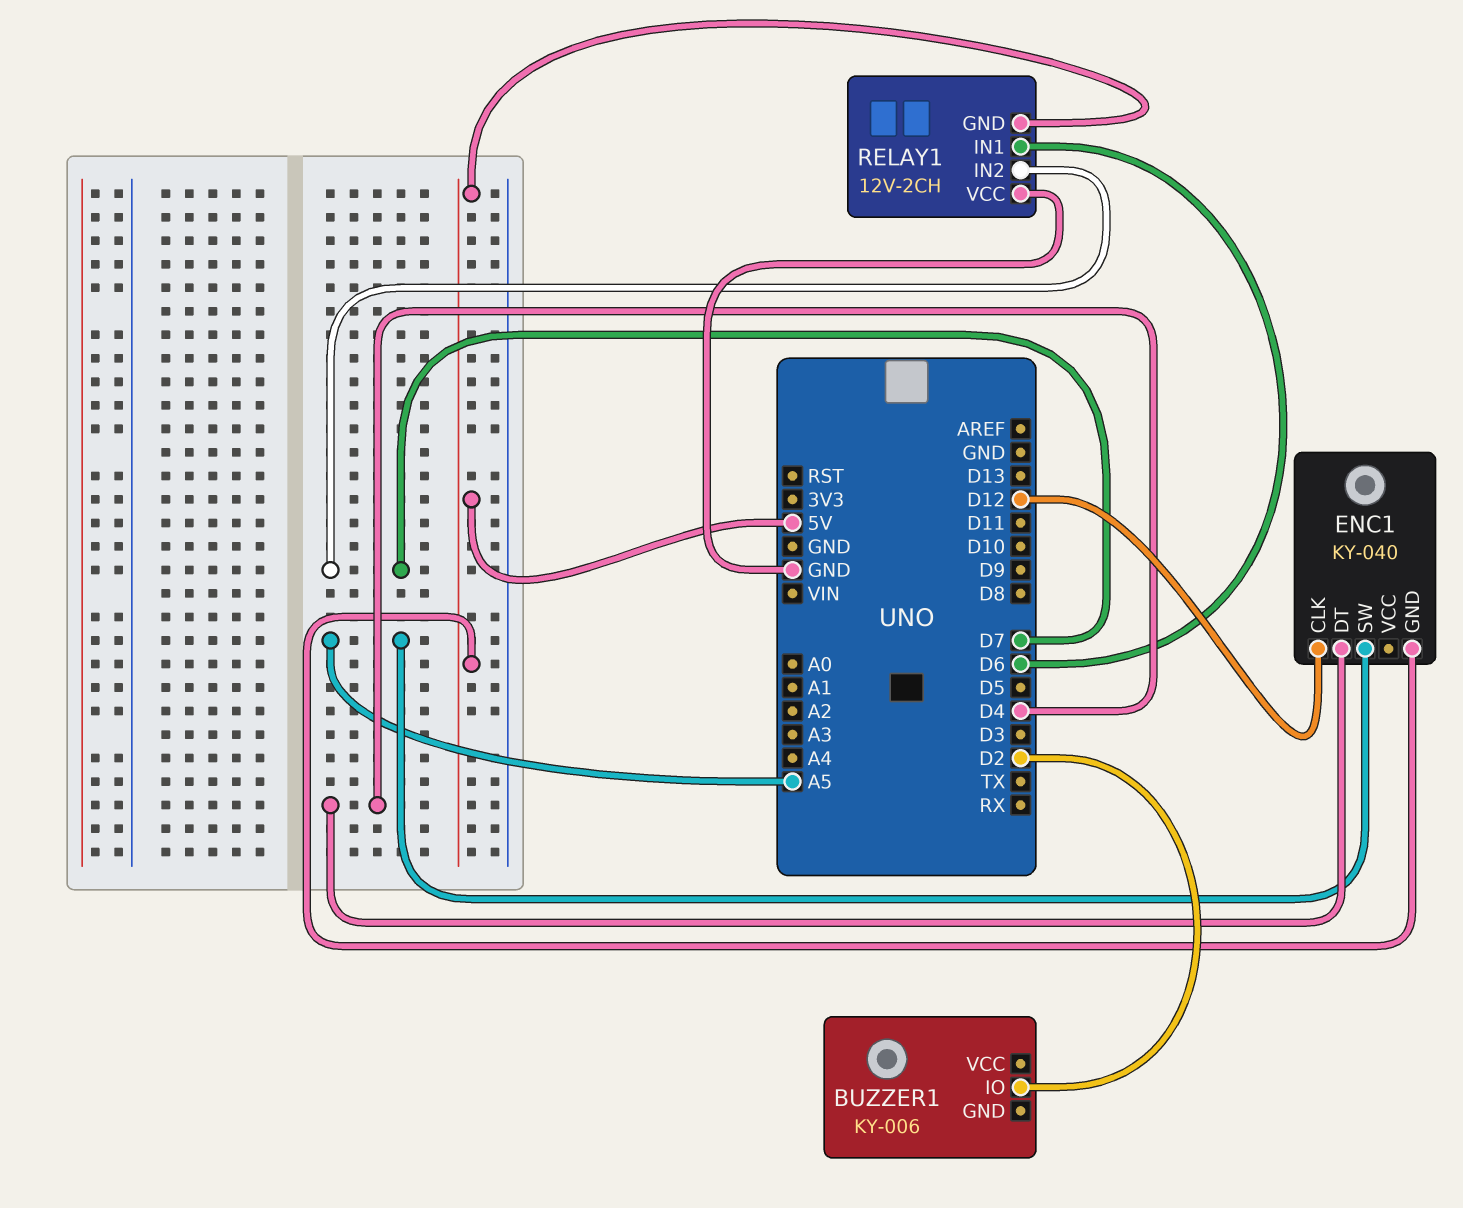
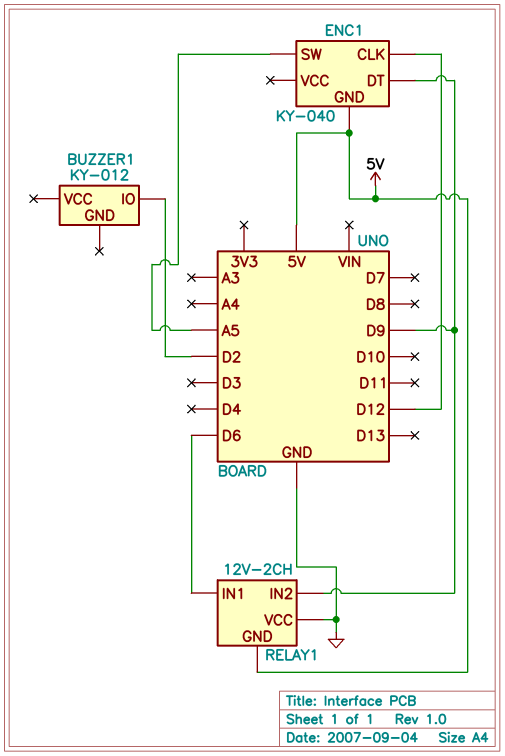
BUZZER1: KY-006 -> KY-012
ENC1 pin DT: D4 -> D9
RELAY1 pin IN2: D7 -> D9

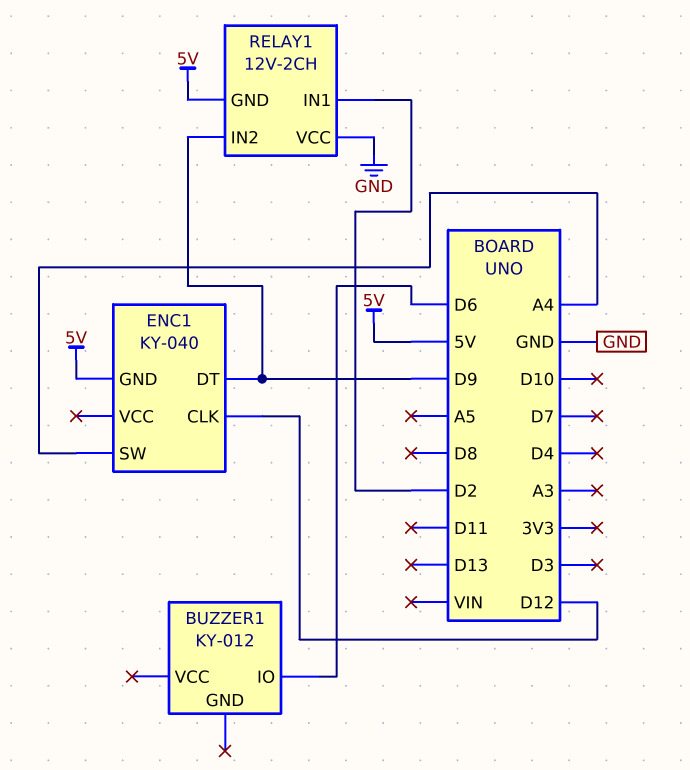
BUZZER1 pin IO: D2 -> D6
ENC1 pin SW: A5 -> A4
RELAY1 pin IN1: D6 -> D2

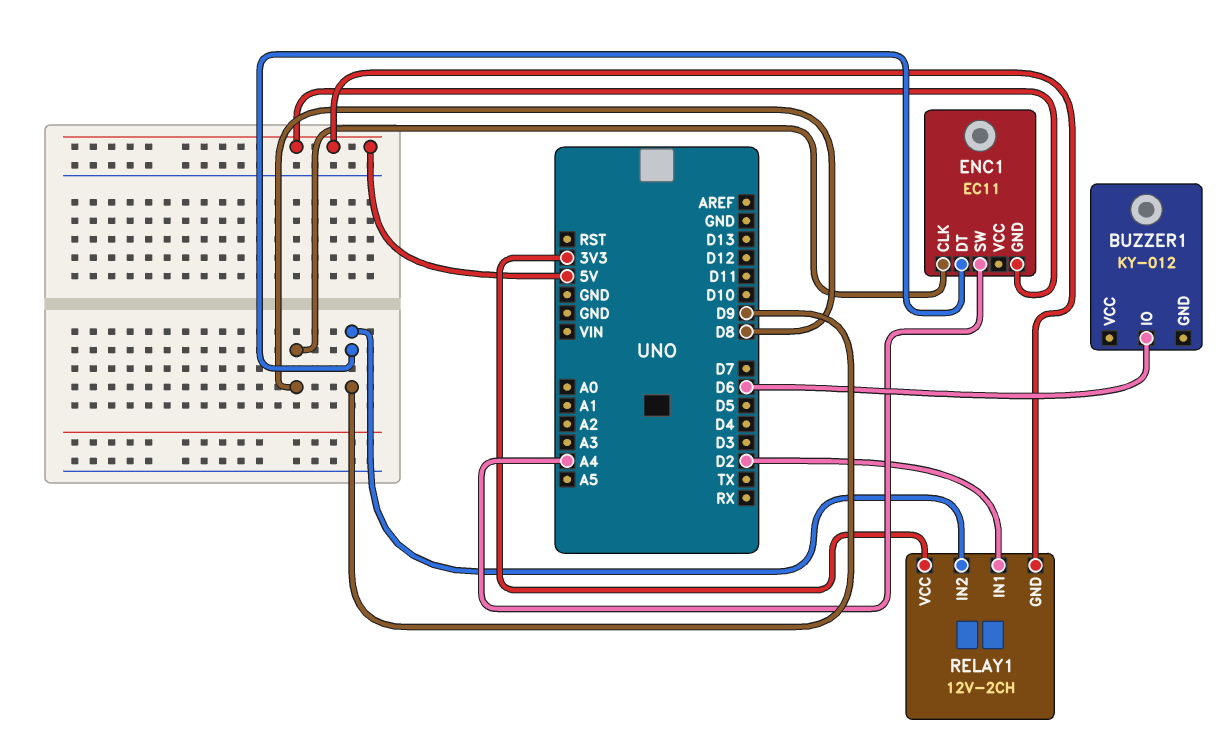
ENC1: KY-040 -> EC11
ENC1 pin CLK: D12 -> D8
RELAY1 pin VCC: GND -> 3V3

